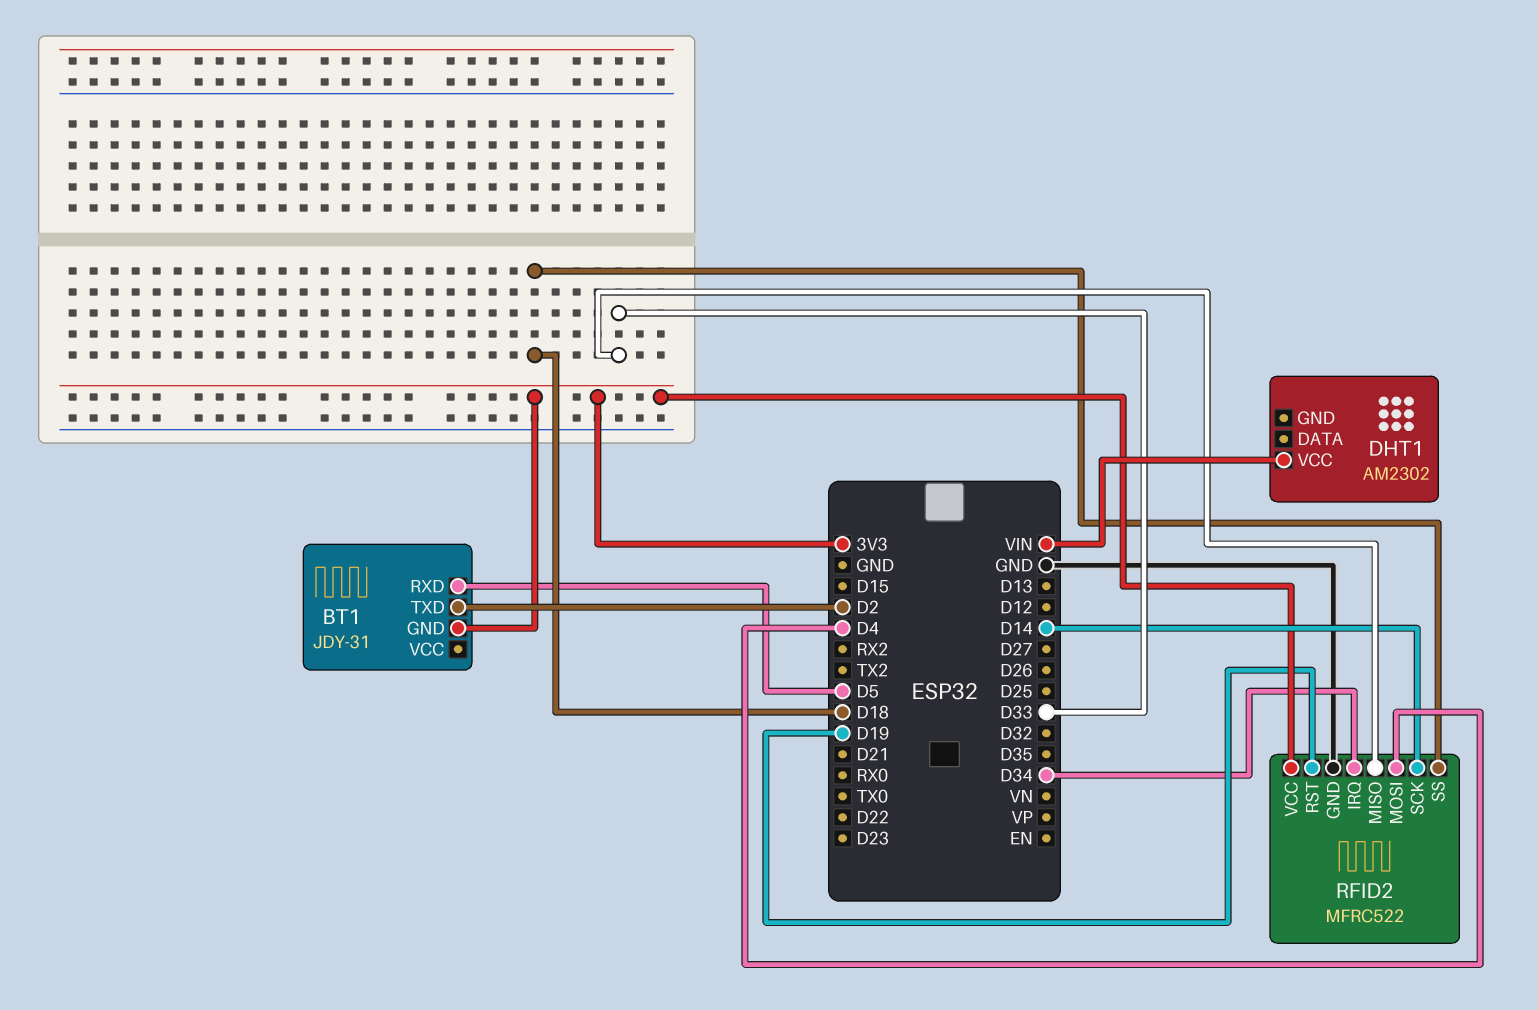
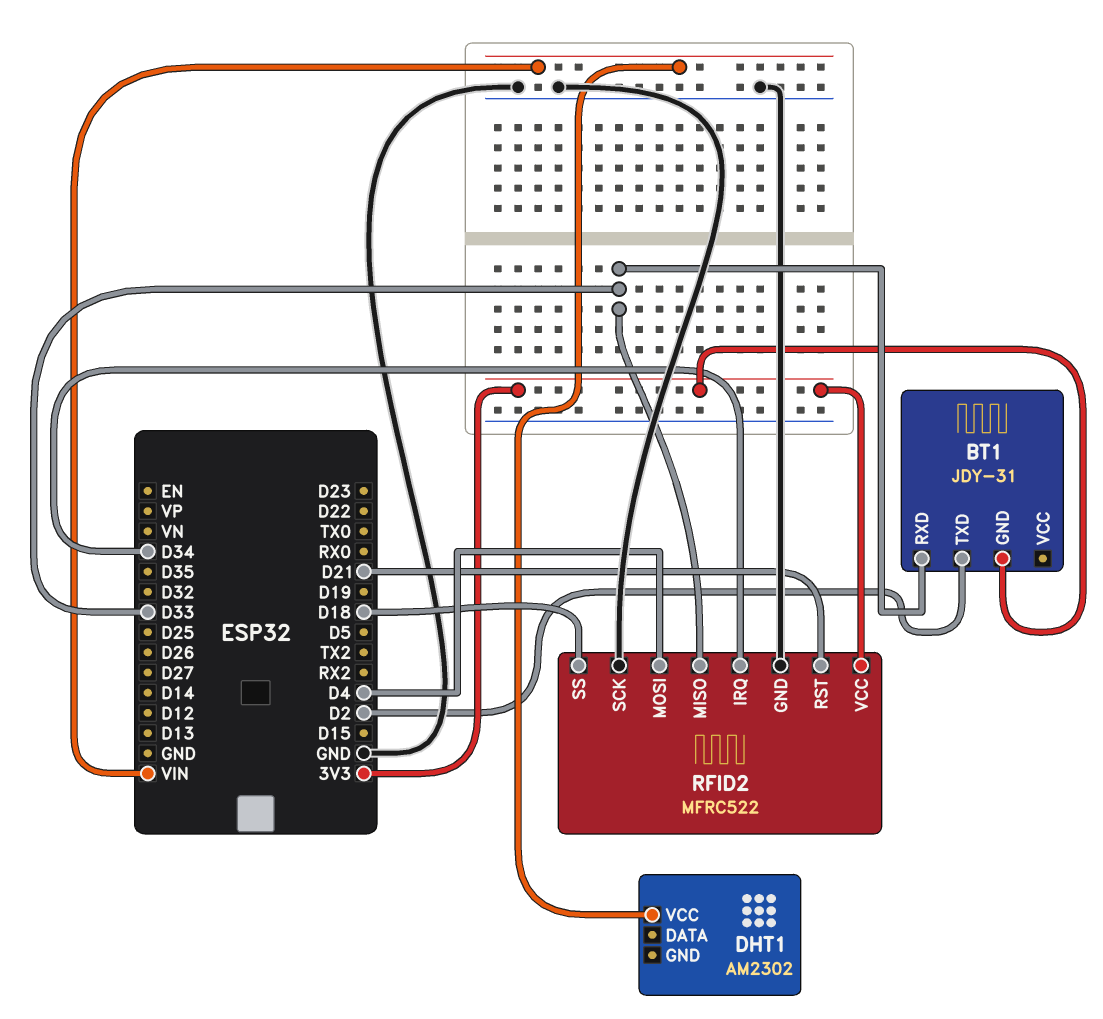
BT1 pin RXD: D5 -> D33
RFID2 pin RST: D19 -> D21
RFID2 pin SCK: D14 -> GND

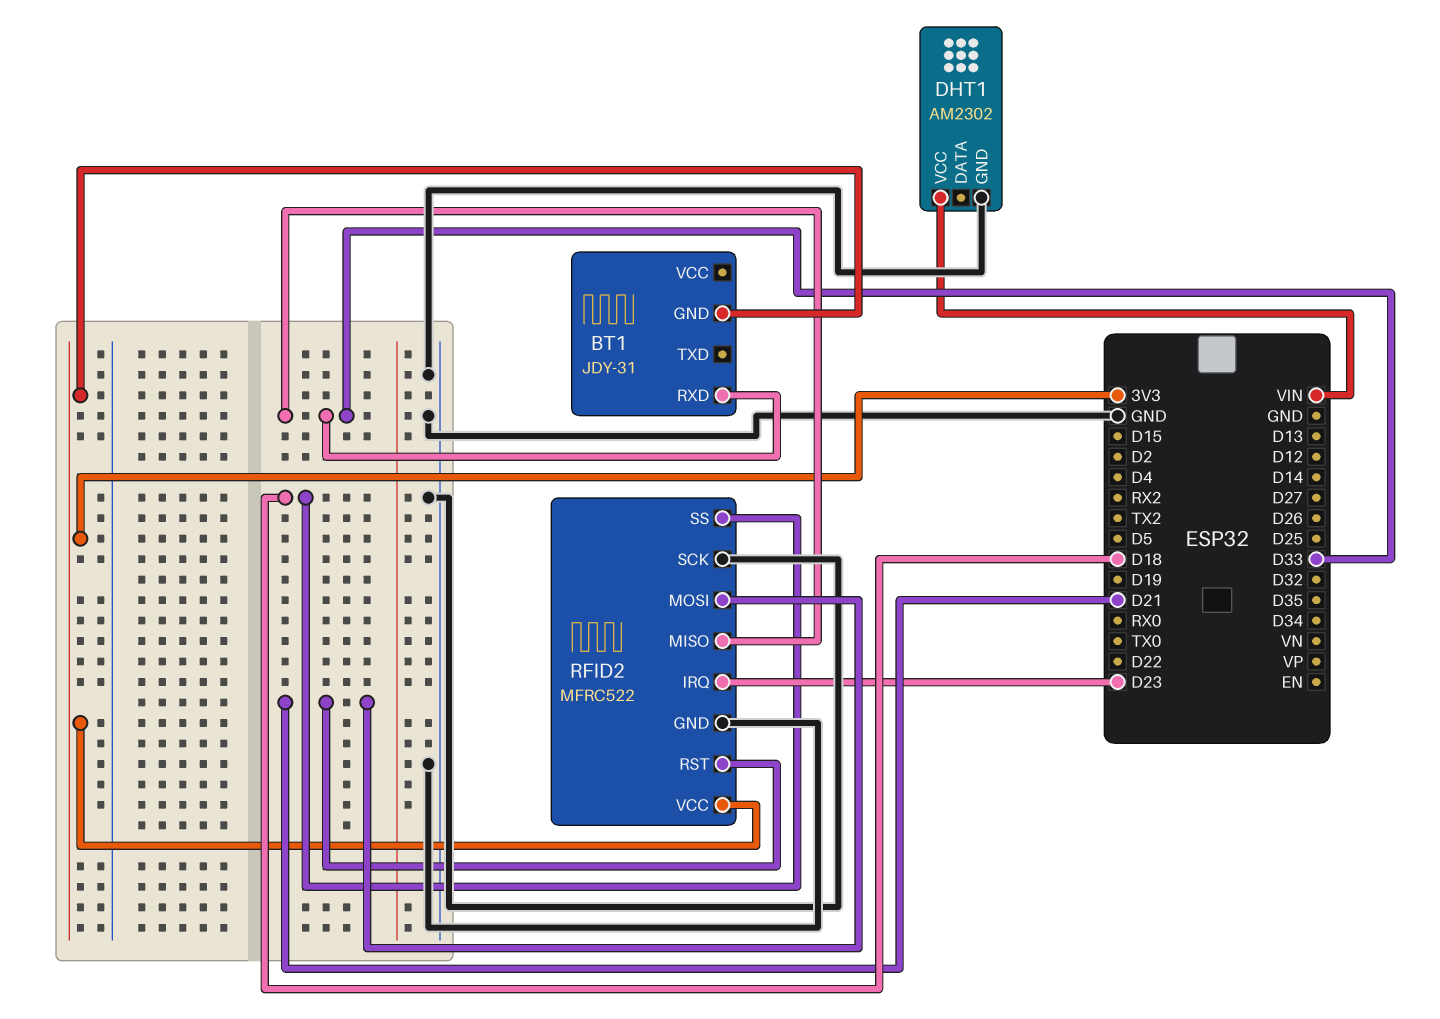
BT1 pin TXD: D2 -> none
DHT1 pin GND: none -> GND
RFID2 pin IRQ: D34 -> D23
RFID2 pin MOSI: D4 -> D21

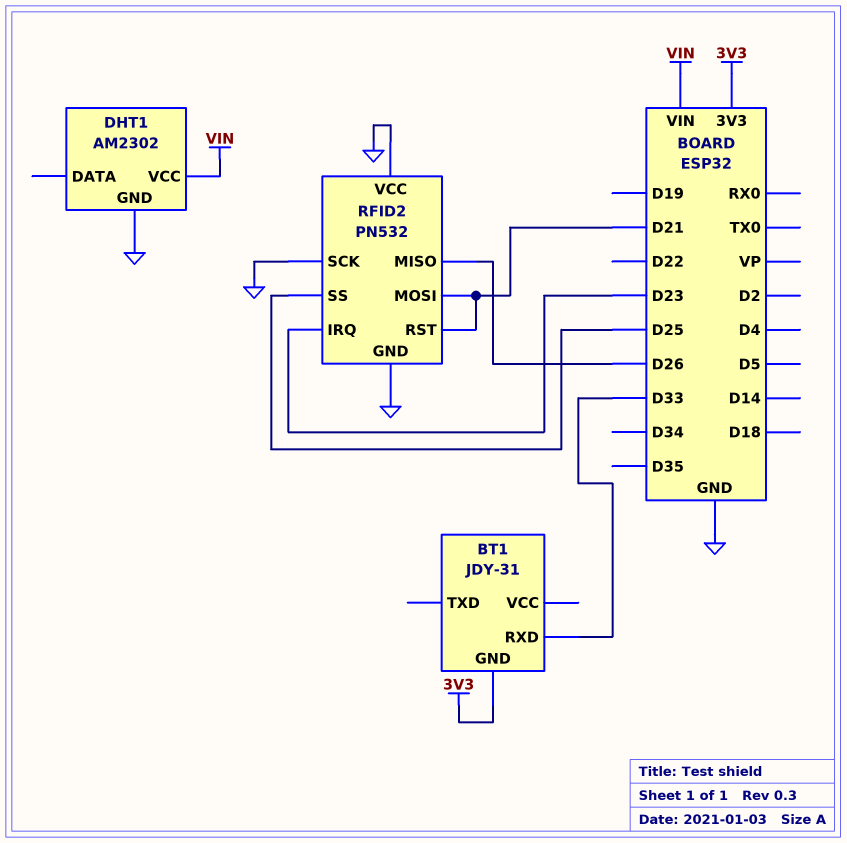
RFID2: MFRC522 -> PN532
RFID2 pin MISO: D33 -> D26
RFID2 pin SS: D18 -> D25
RFID2 pin VCC: 3V3 -> GND

